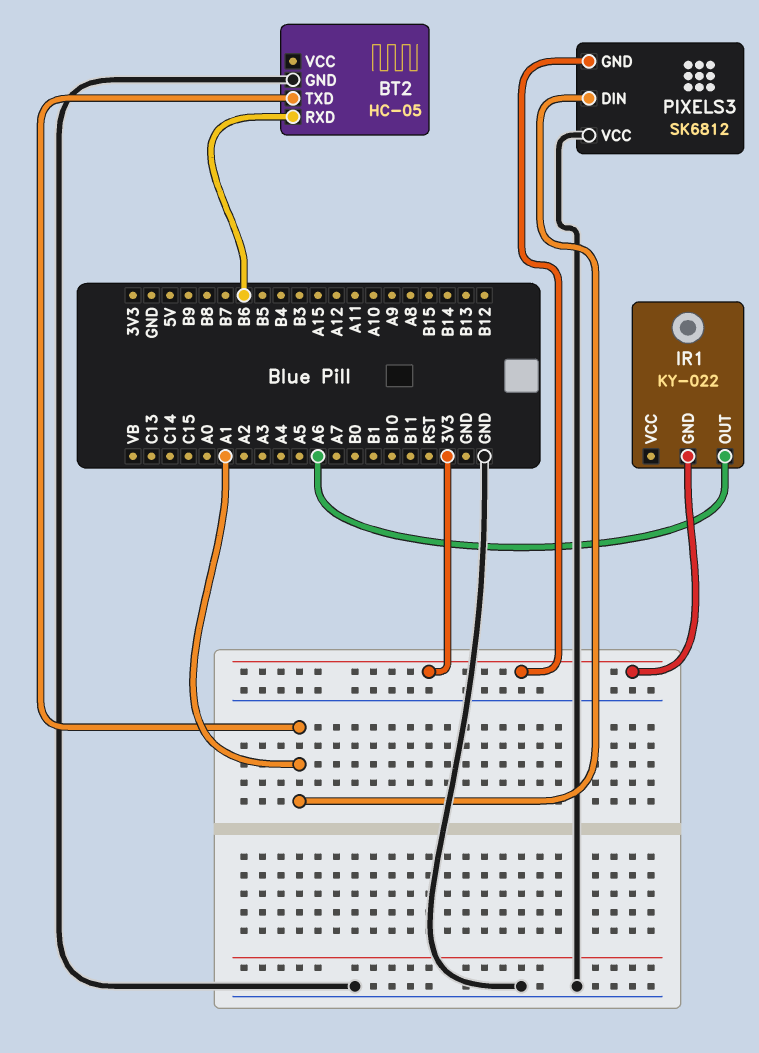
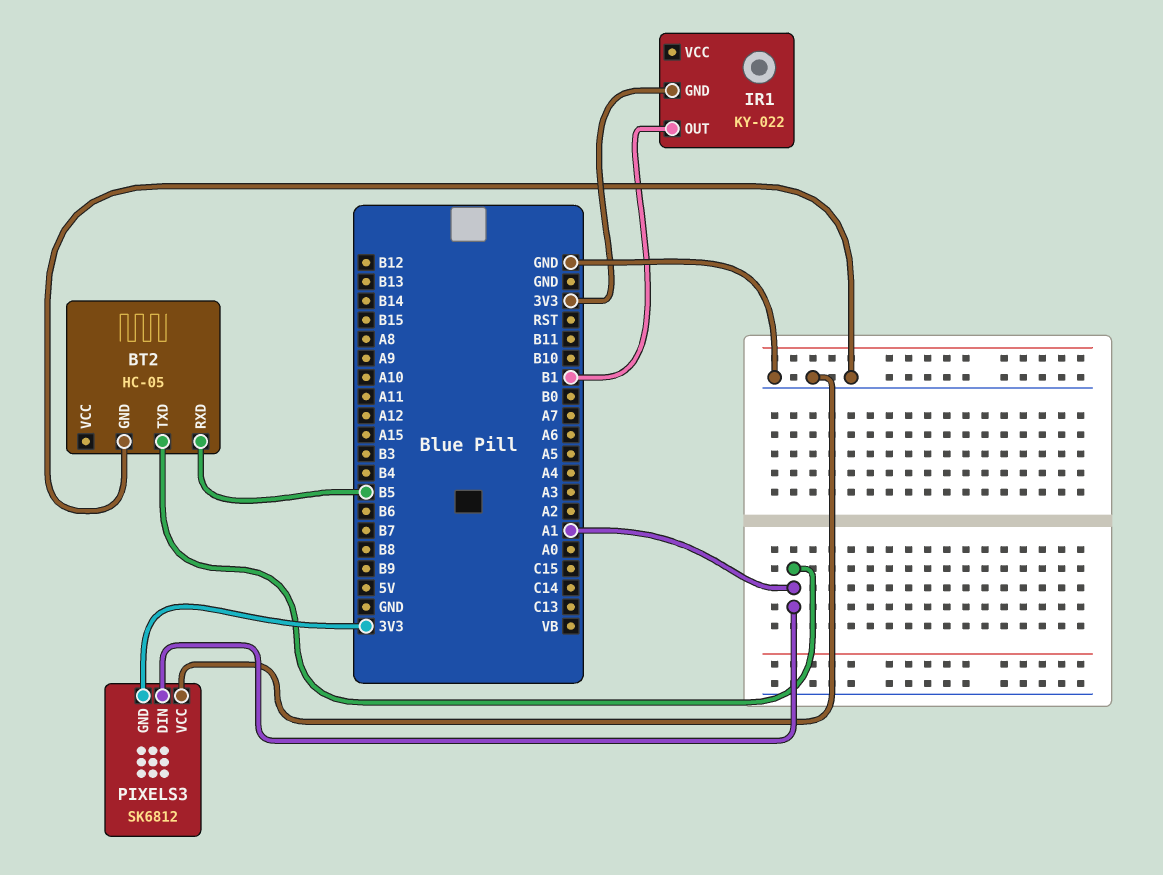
BT2 pin RXD: B6 -> B5
IR1 pin OUT: A6 -> B1

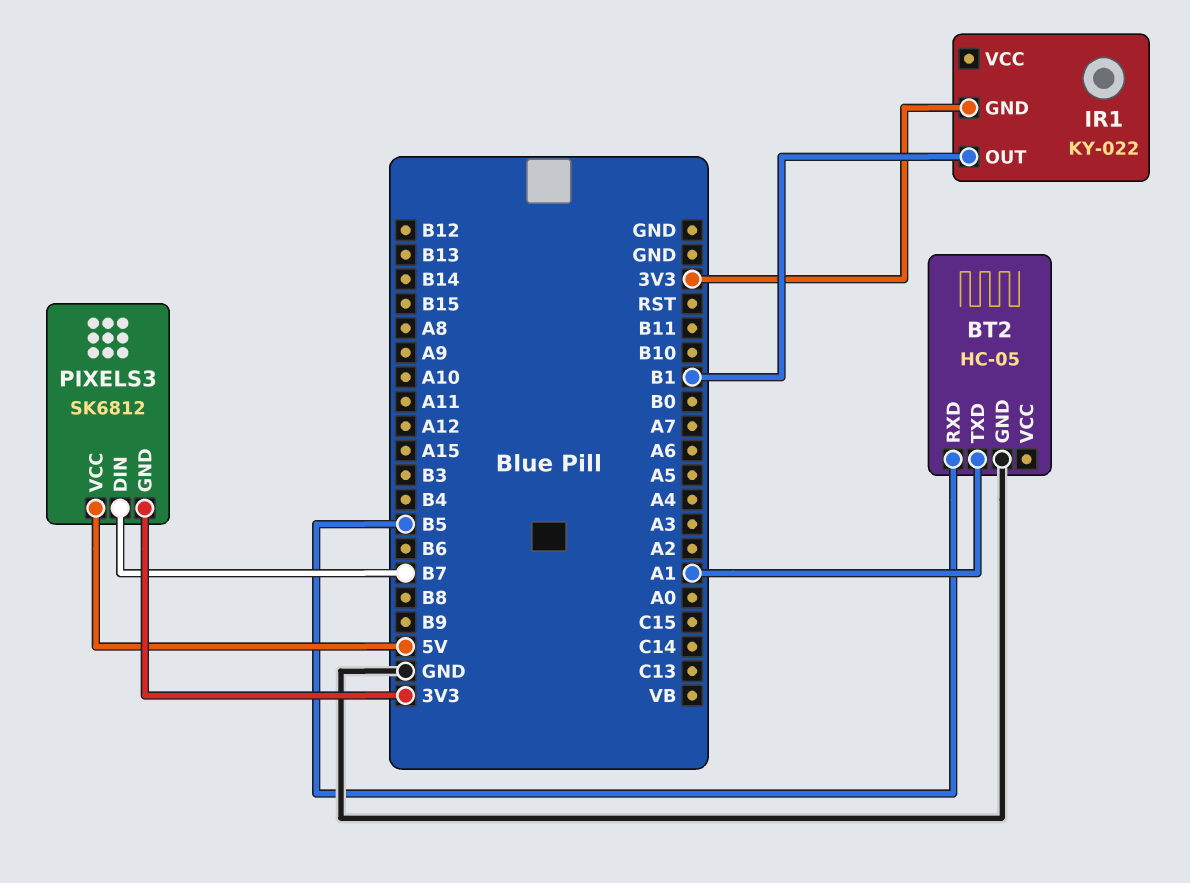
PIXELS3 pin DIN: A1 -> B7
PIXELS3 pin VCC: GND -> 5V

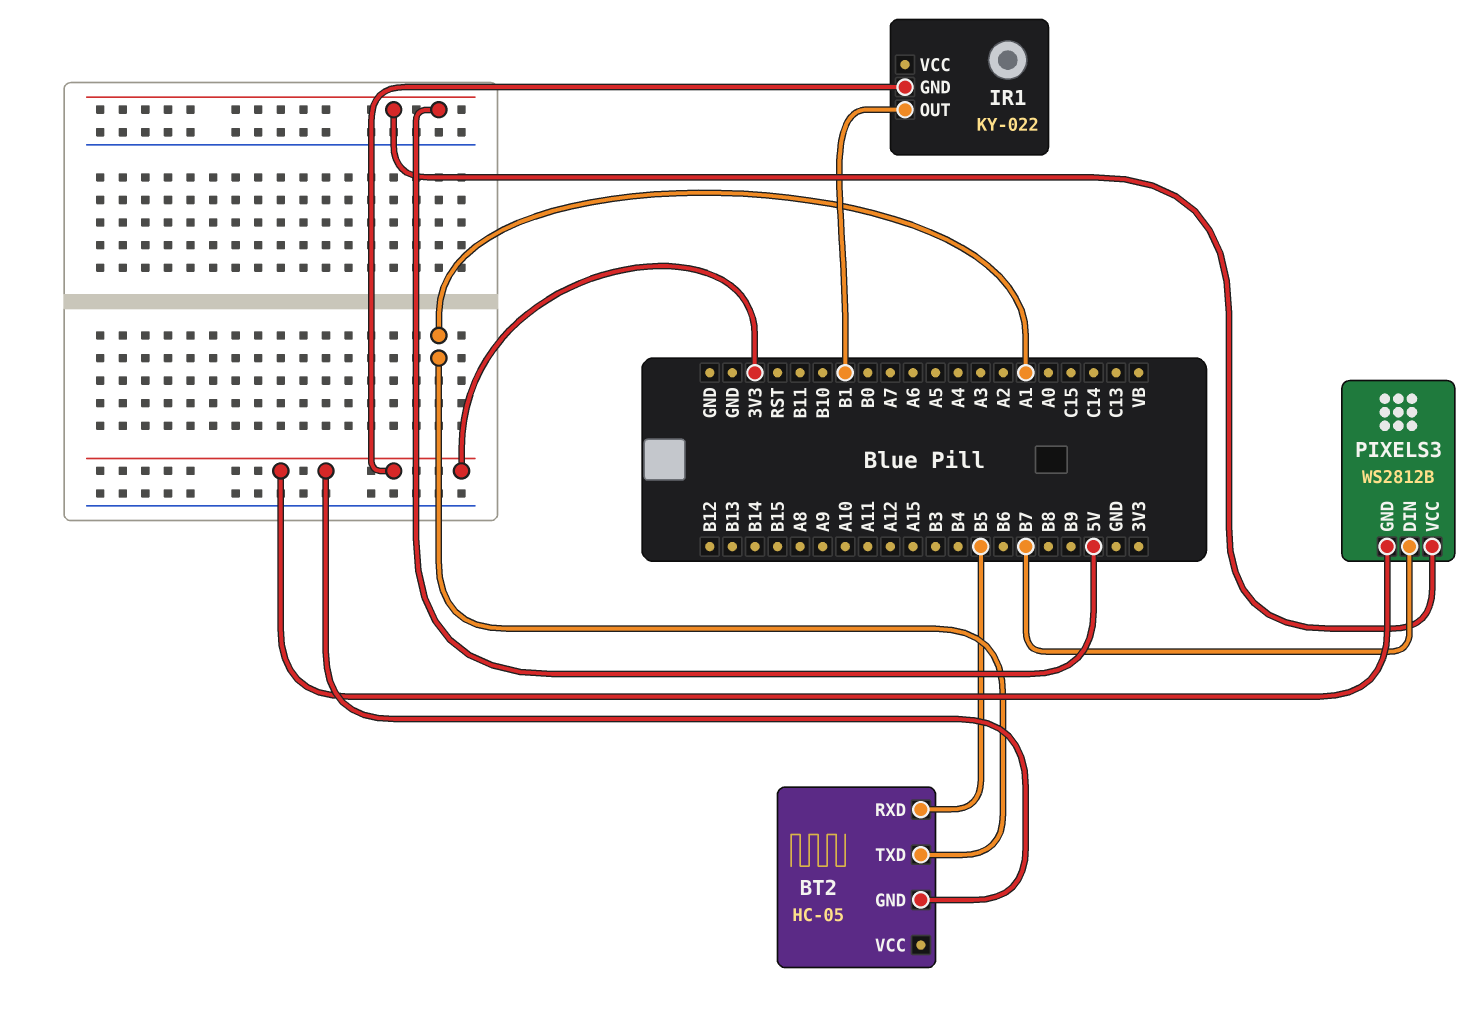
BT2 pin GND: GND -> 3V3
PIXELS3: SK6812 -> WS2812B

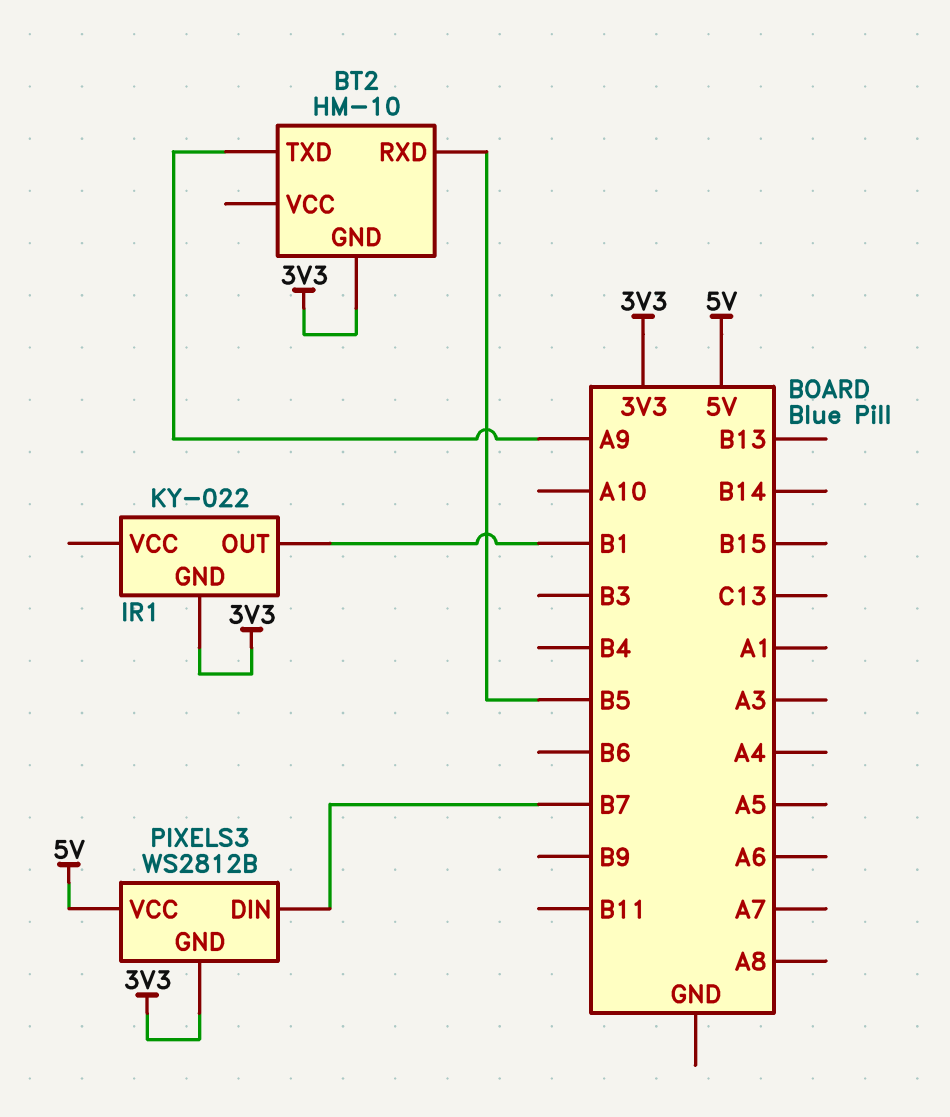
BT2: HC-05 -> HM-10
BT2 pin TXD: A1 -> A9

